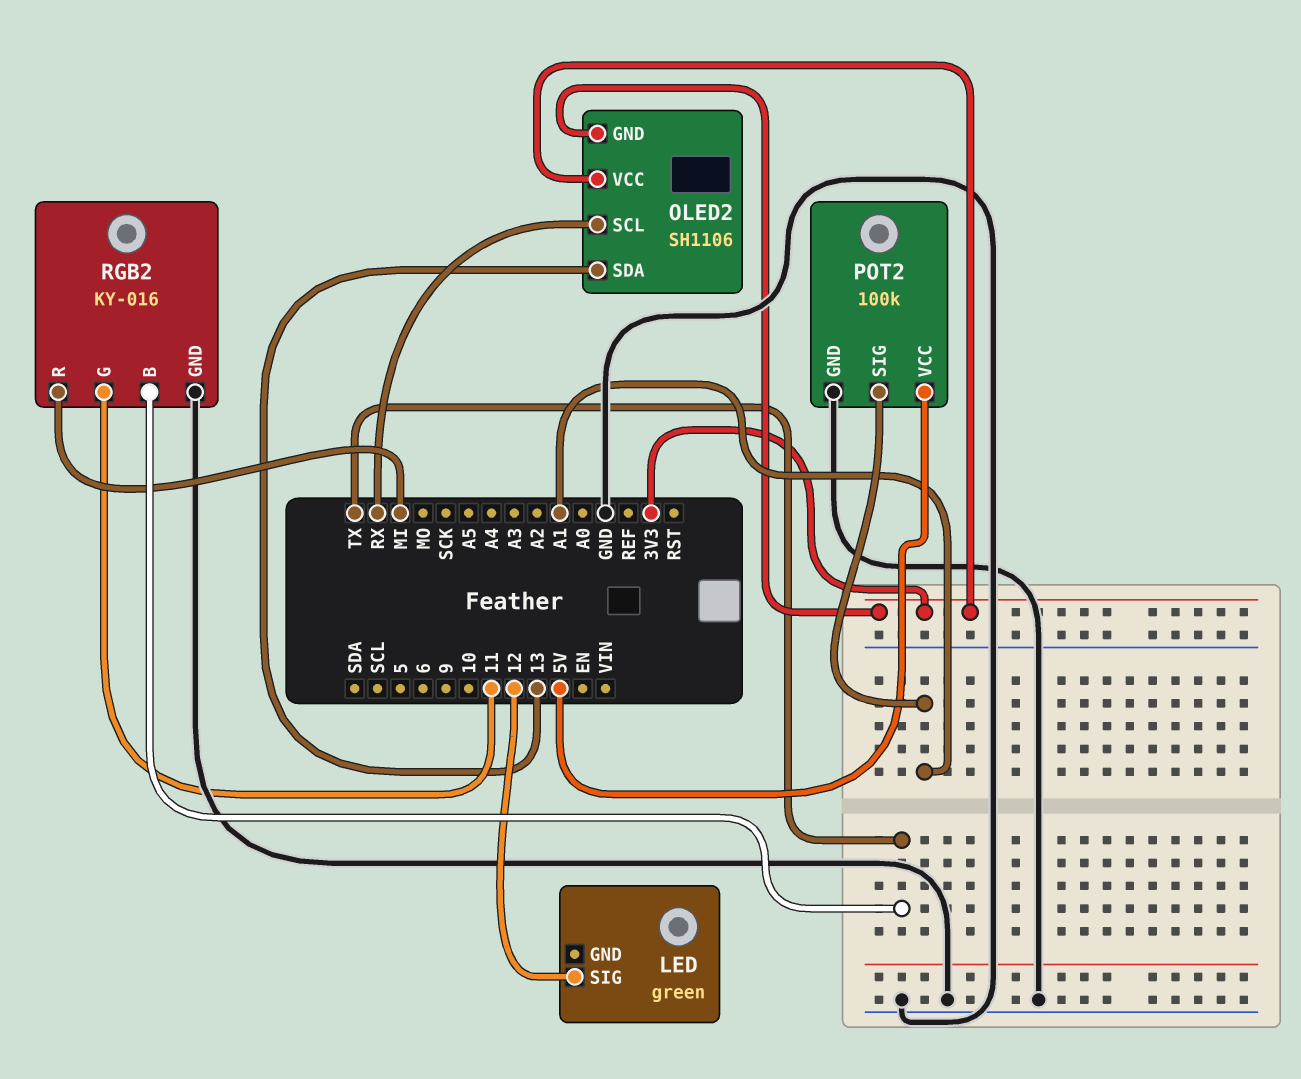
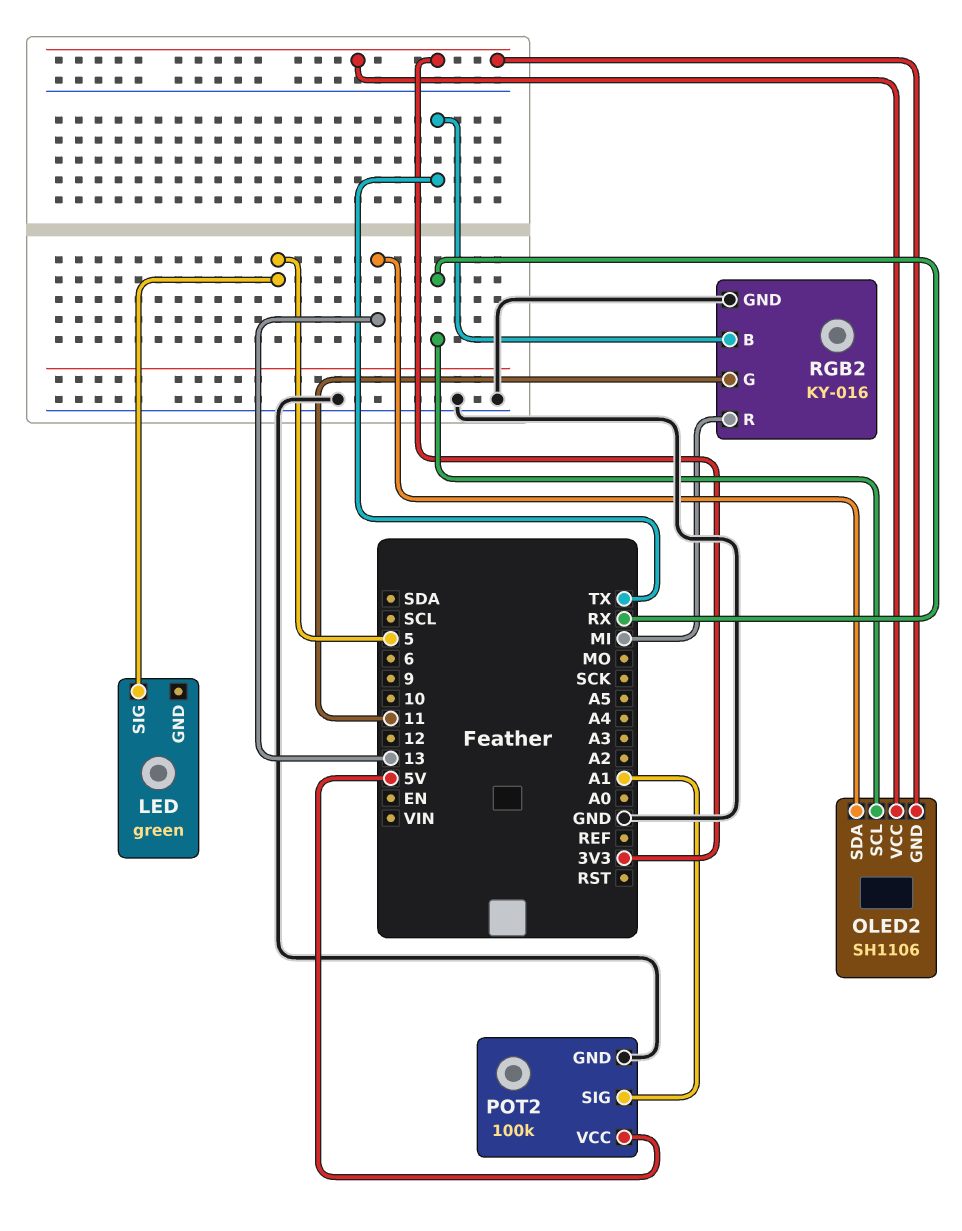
LED pin SIG: 12 -> 5

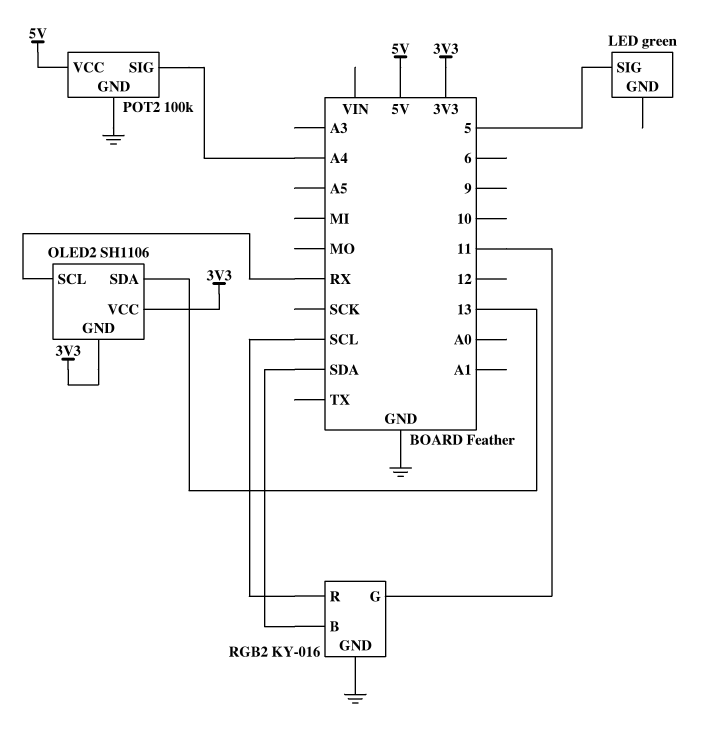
POT2 pin SIG: A1 -> A4
RGB2 pin B: TX -> SDA
RGB2 pin R: MI -> SCL

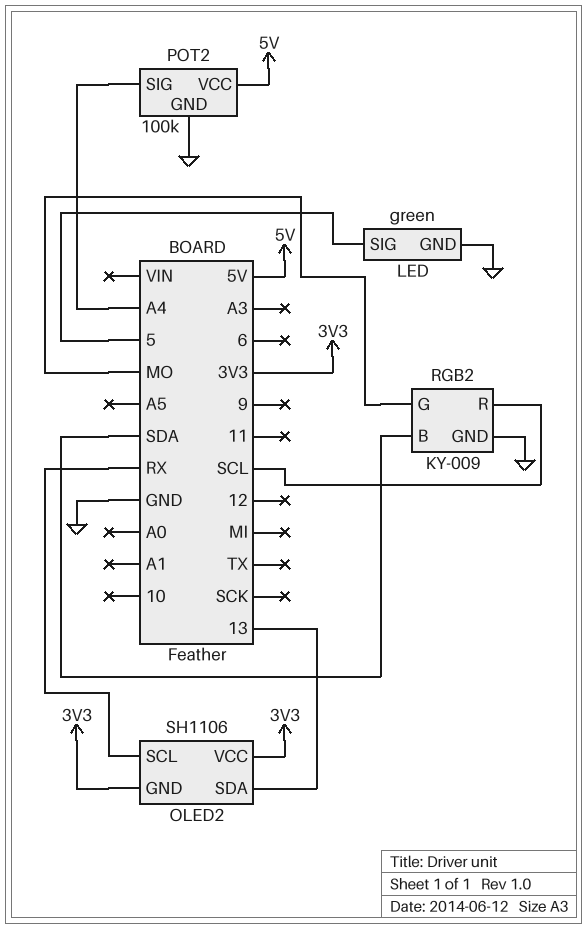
LED pin GND: none -> GND
RGB2: KY-016 -> KY-009
RGB2 pin G: 11 -> MO

